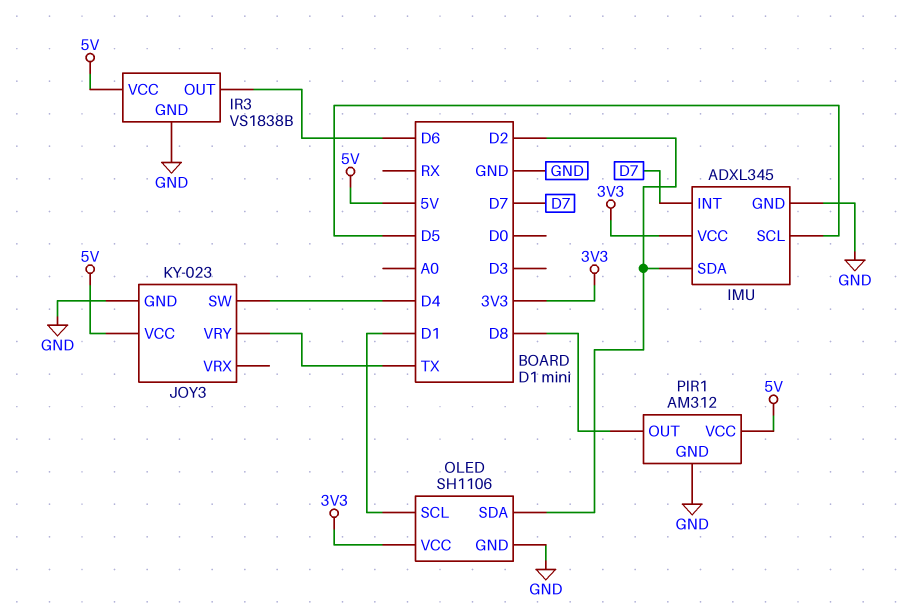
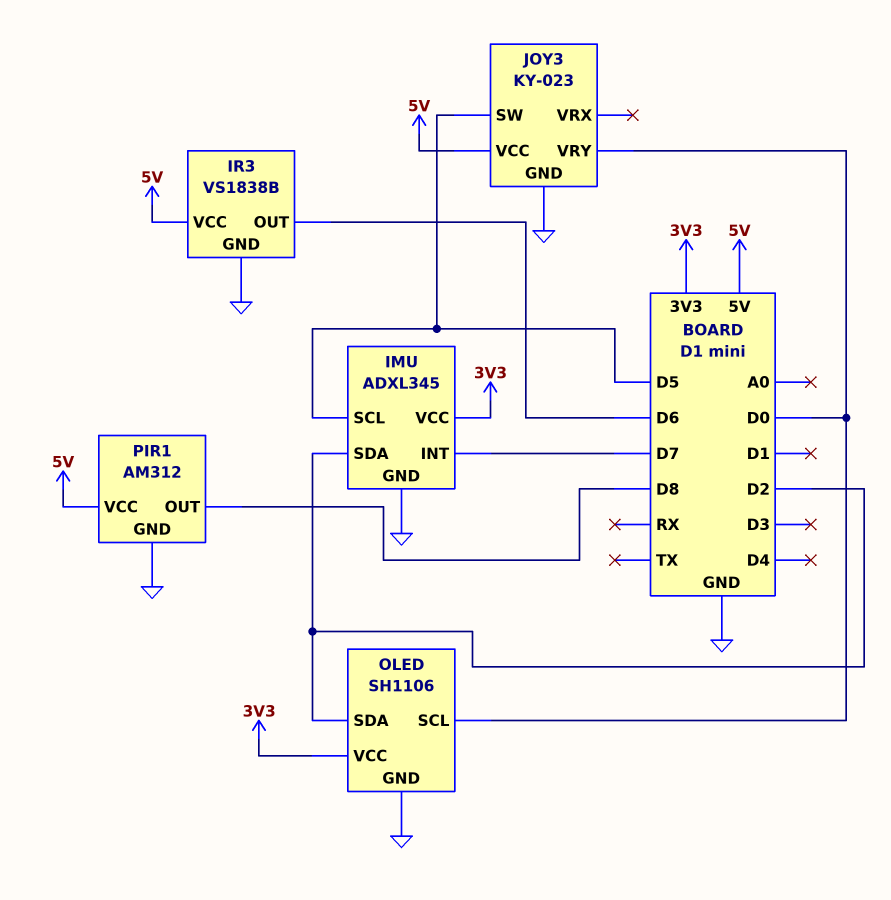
JOY3 pin SW: D4 -> D5
JOY3 pin VRY: TX -> D0
OLED pin SCL: D1 -> D0

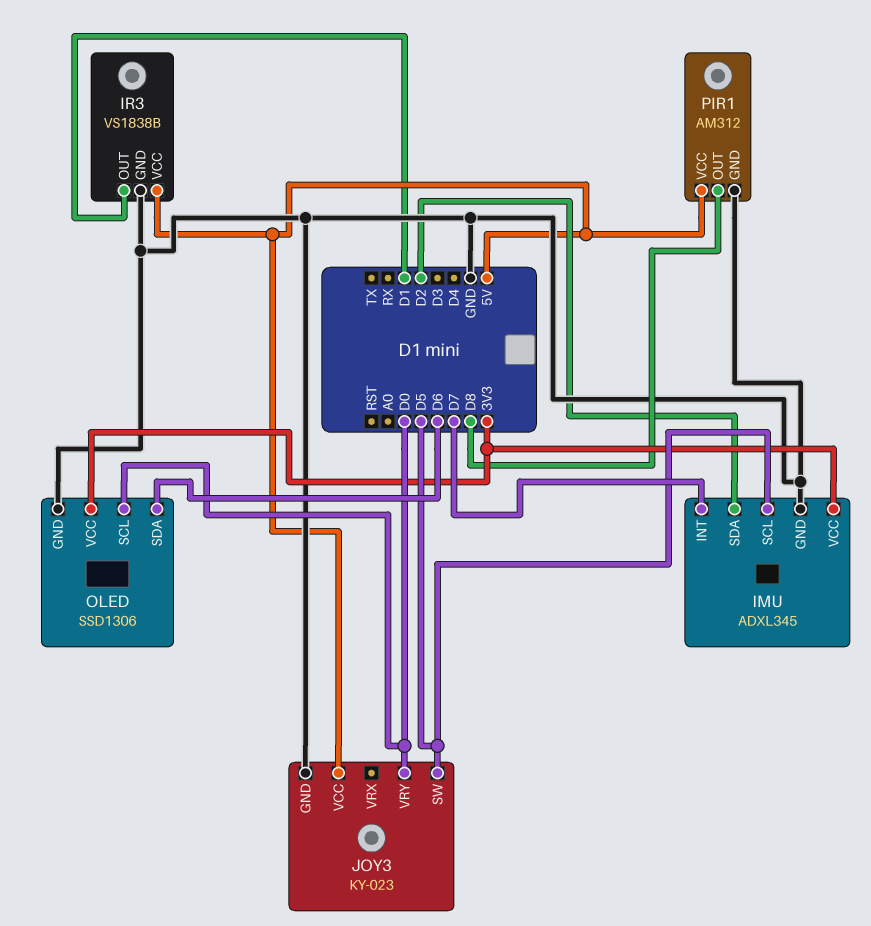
IR3 pin OUT: D6 -> D1
OLED: SH1106 -> SSD1306
OLED pin SDA: D2 -> D6

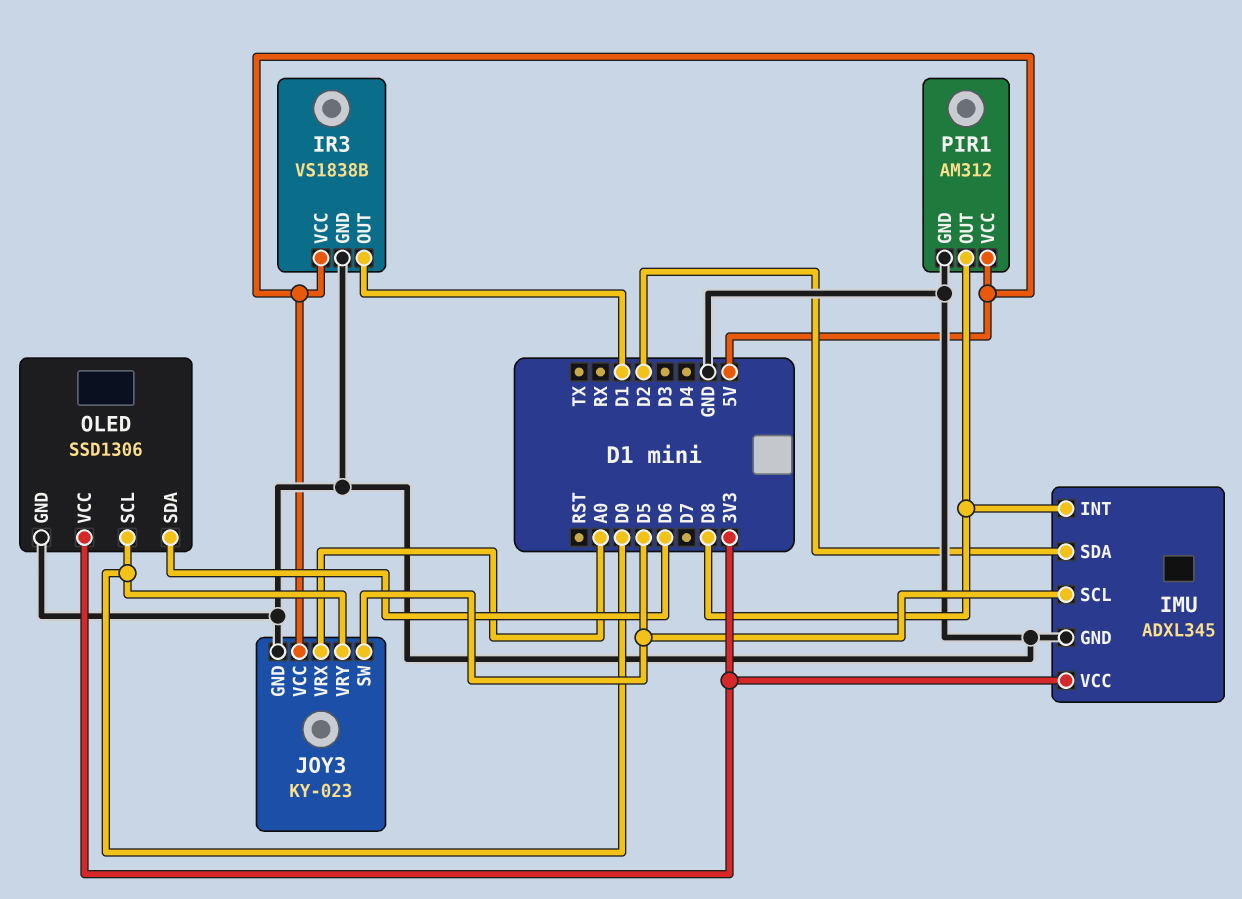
IMU pin INT: D7 -> D8
JOY3 pin VRX: none -> A0

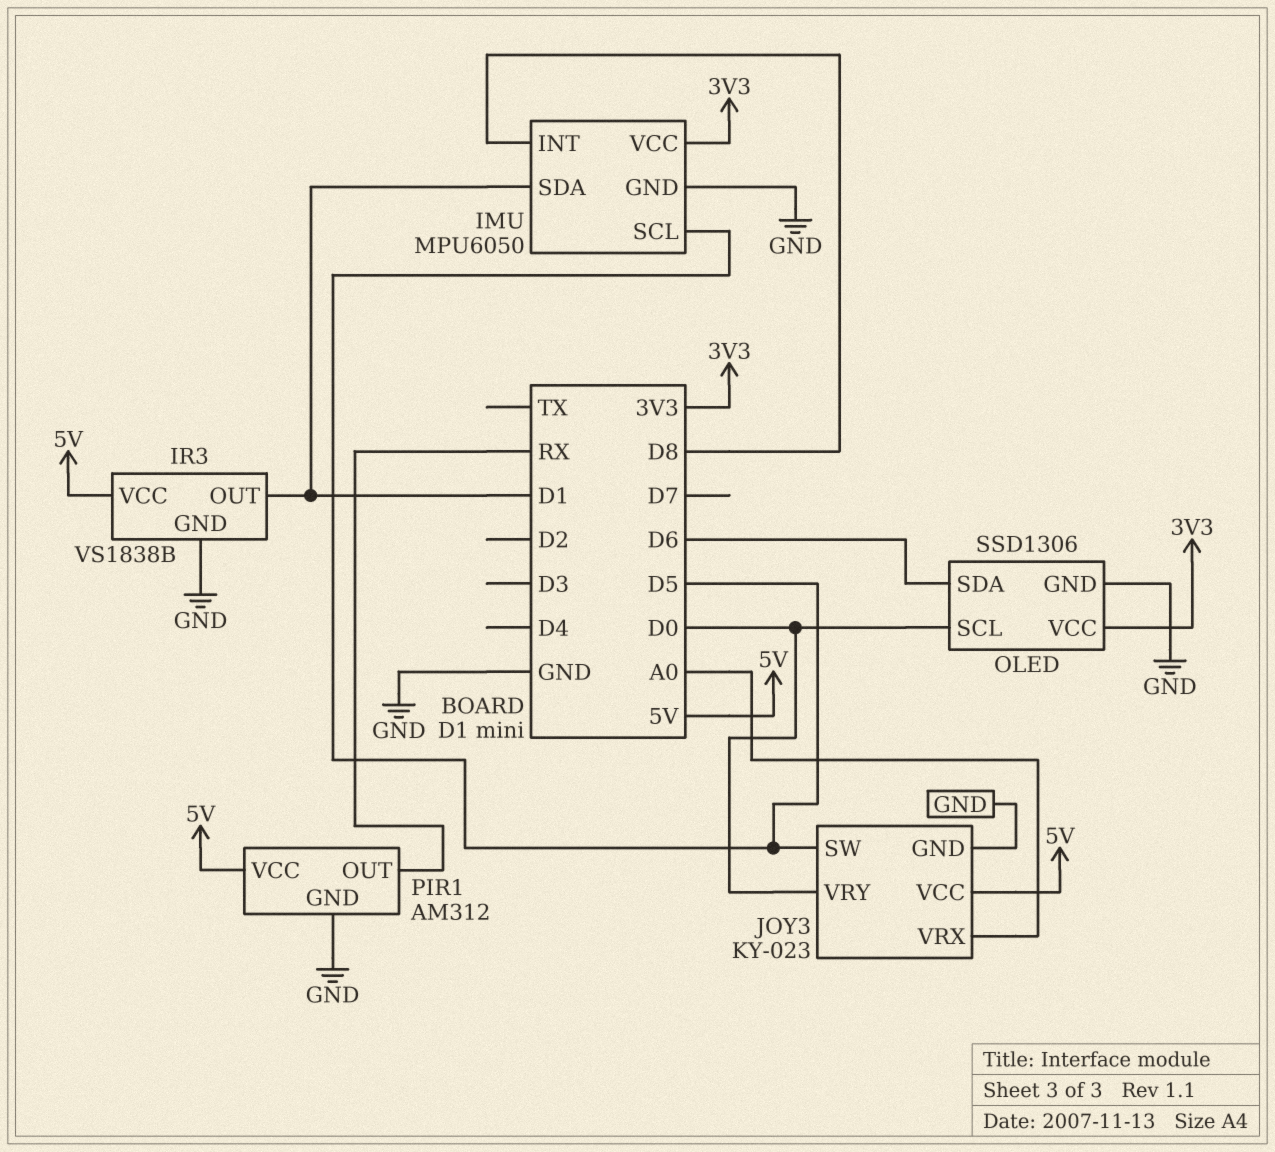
IMU: ADXL345 -> MPU6050
IMU pin SDA: D2 -> D1
PIR1 pin OUT: D8 -> RX

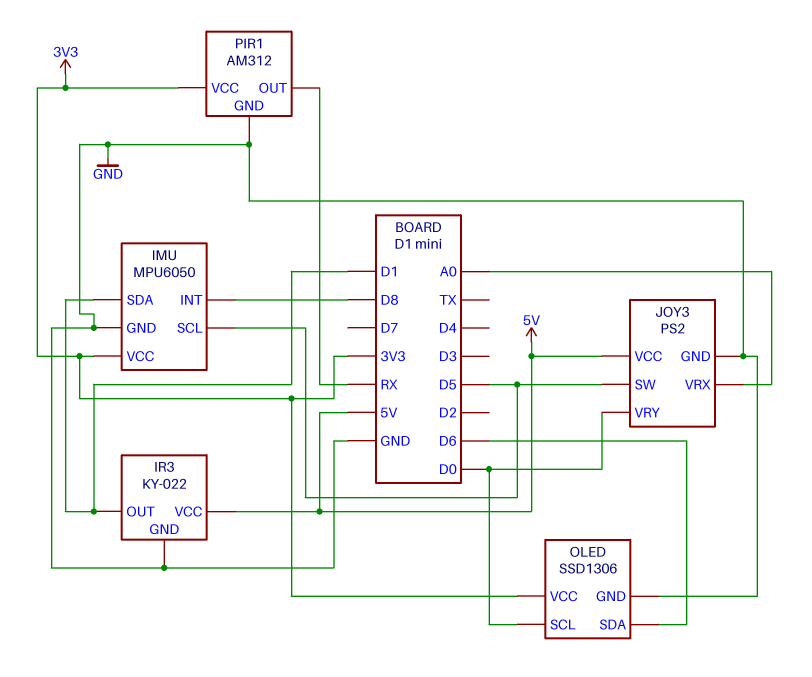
IR3: VS1838B -> KY-022
JOY3: KY-023 -> PS2
PIR1 pin VCC: 5V -> 3V3

